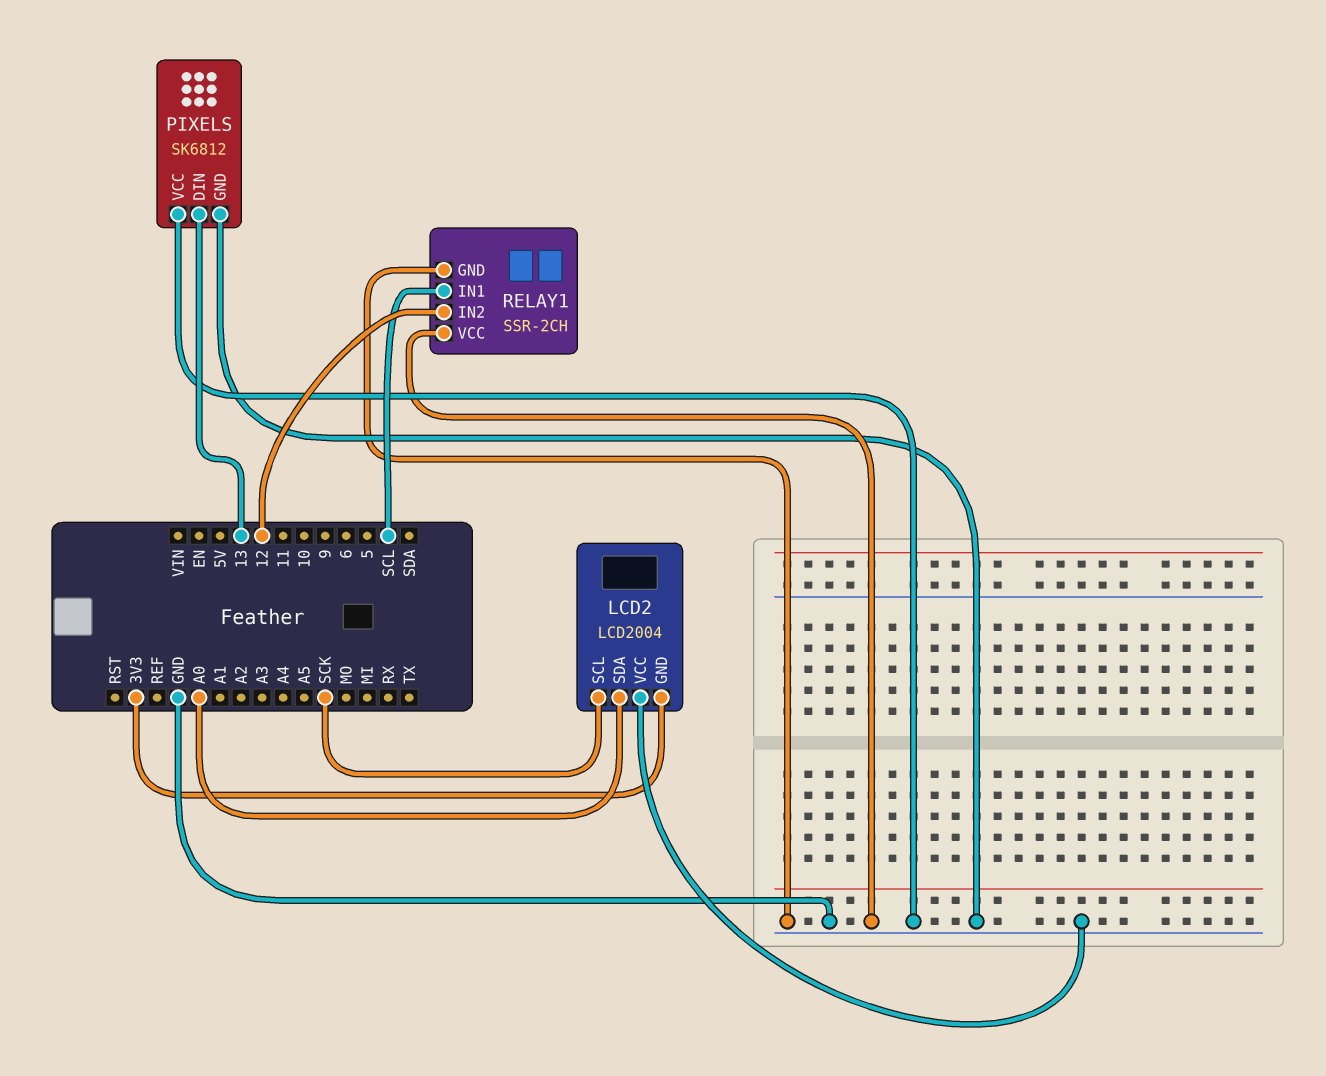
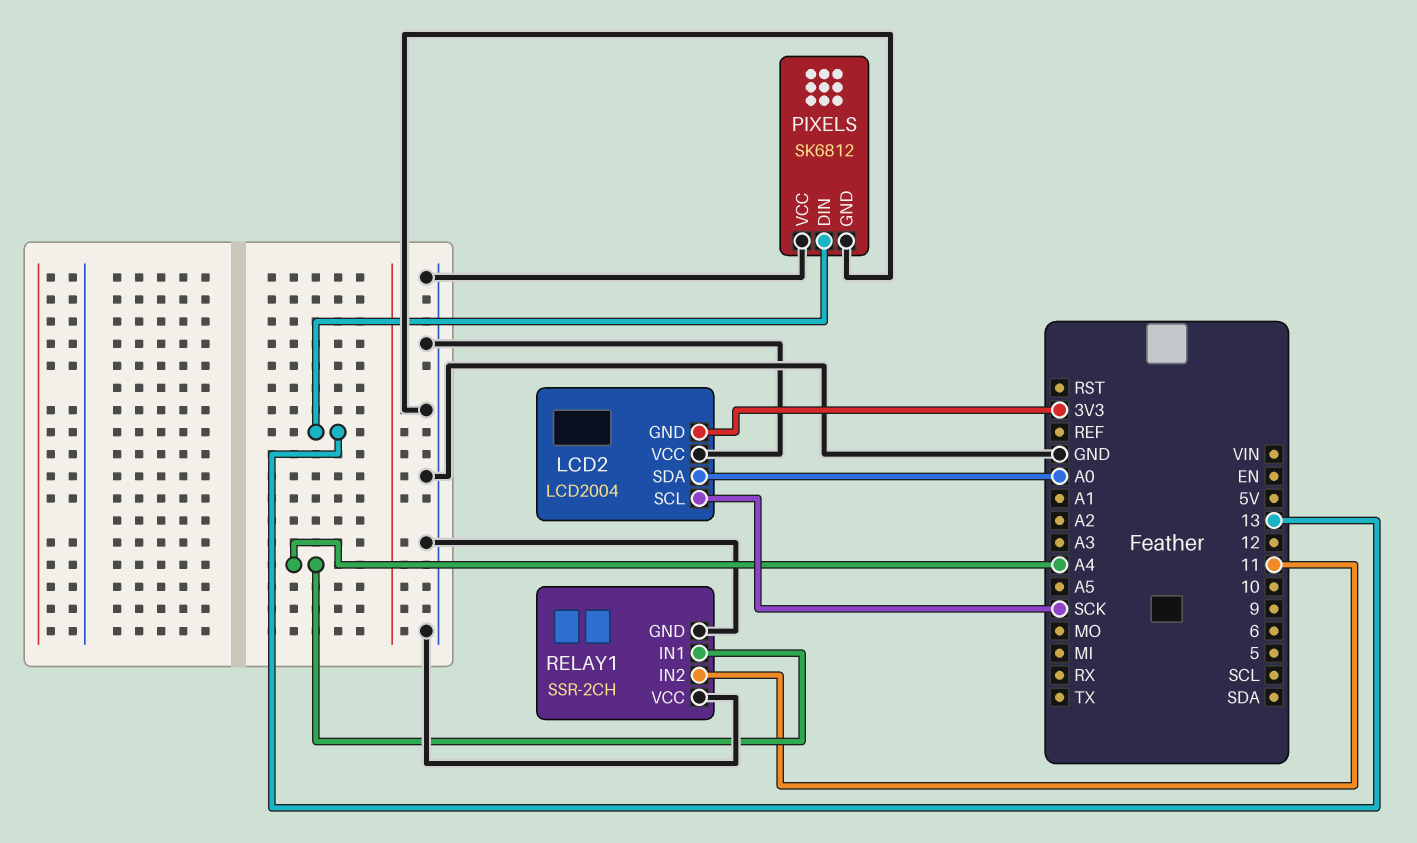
RELAY1 pin IN1: SCL -> A4
RELAY1 pin IN2: 12 -> 11

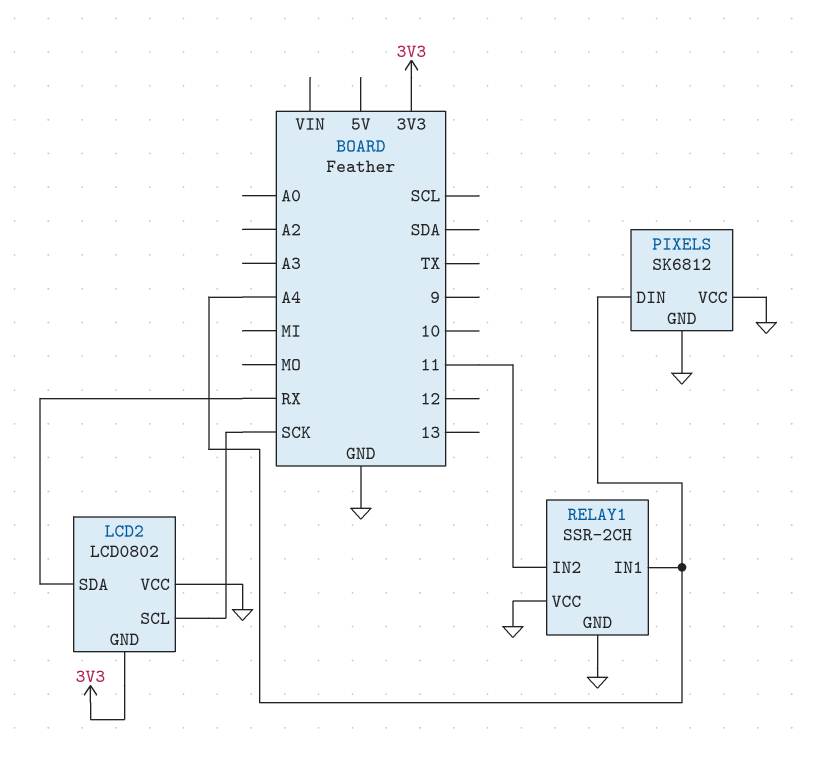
LCD2: LCD2004 -> LCD0802
LCD2 pin SDA: A0 -> RX
PIXELS pin DIN: 13 -> A4

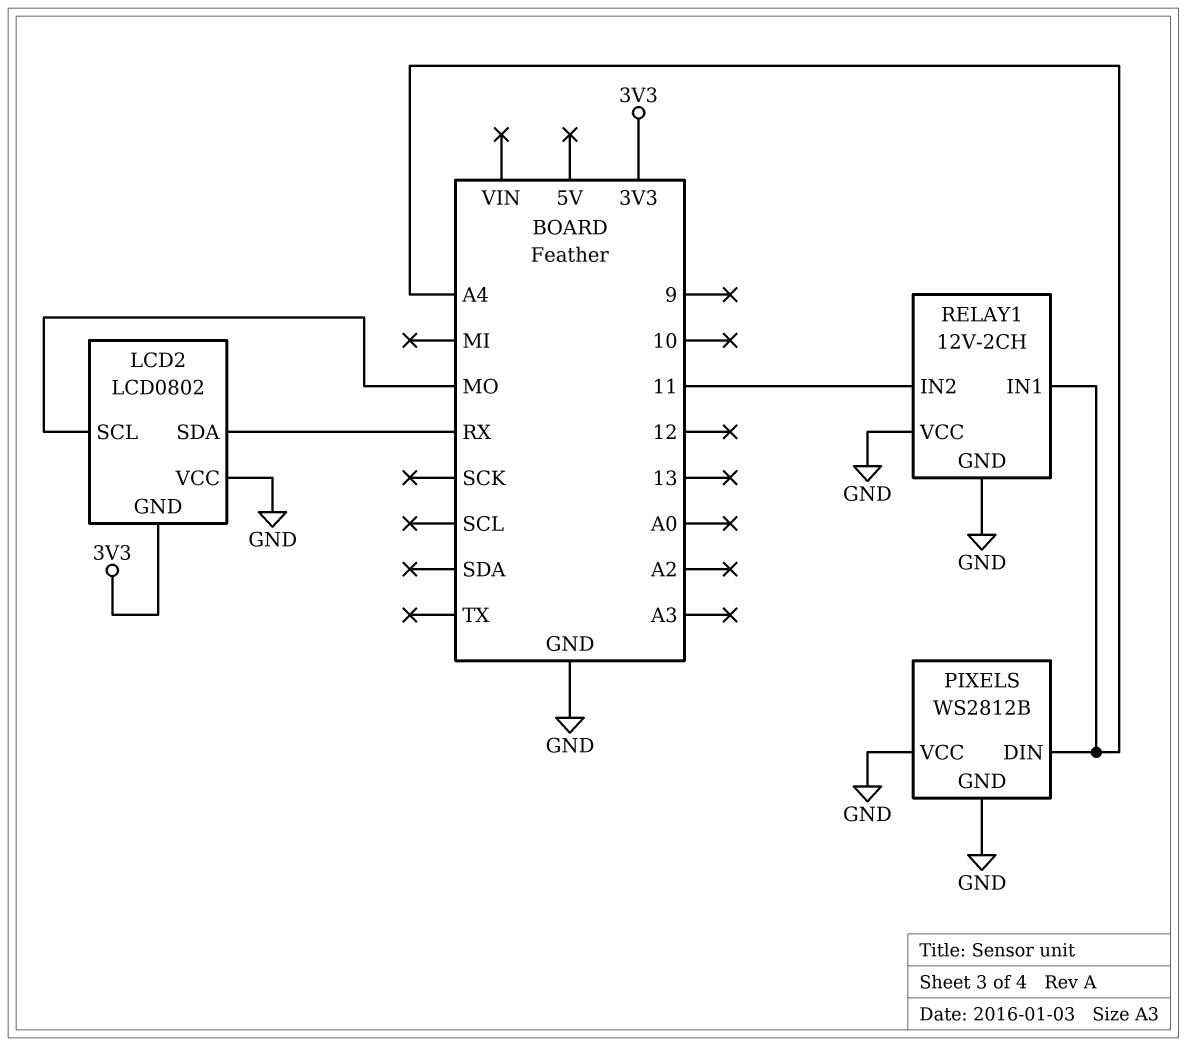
LCD2 pin SCL: SCK -> MO
PIXELS: SK6812 -> WS2812B
RELAY1: SSR-2CH -> 12V-2CH

